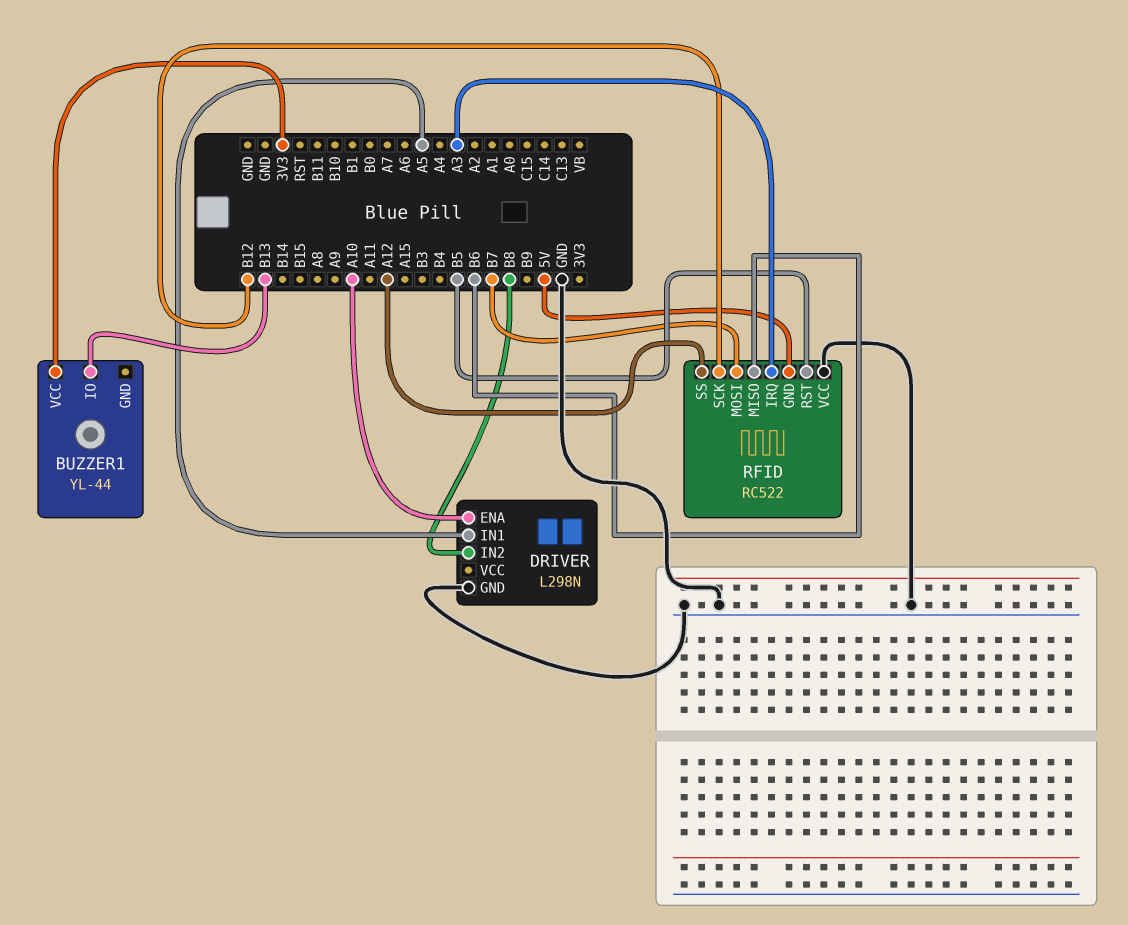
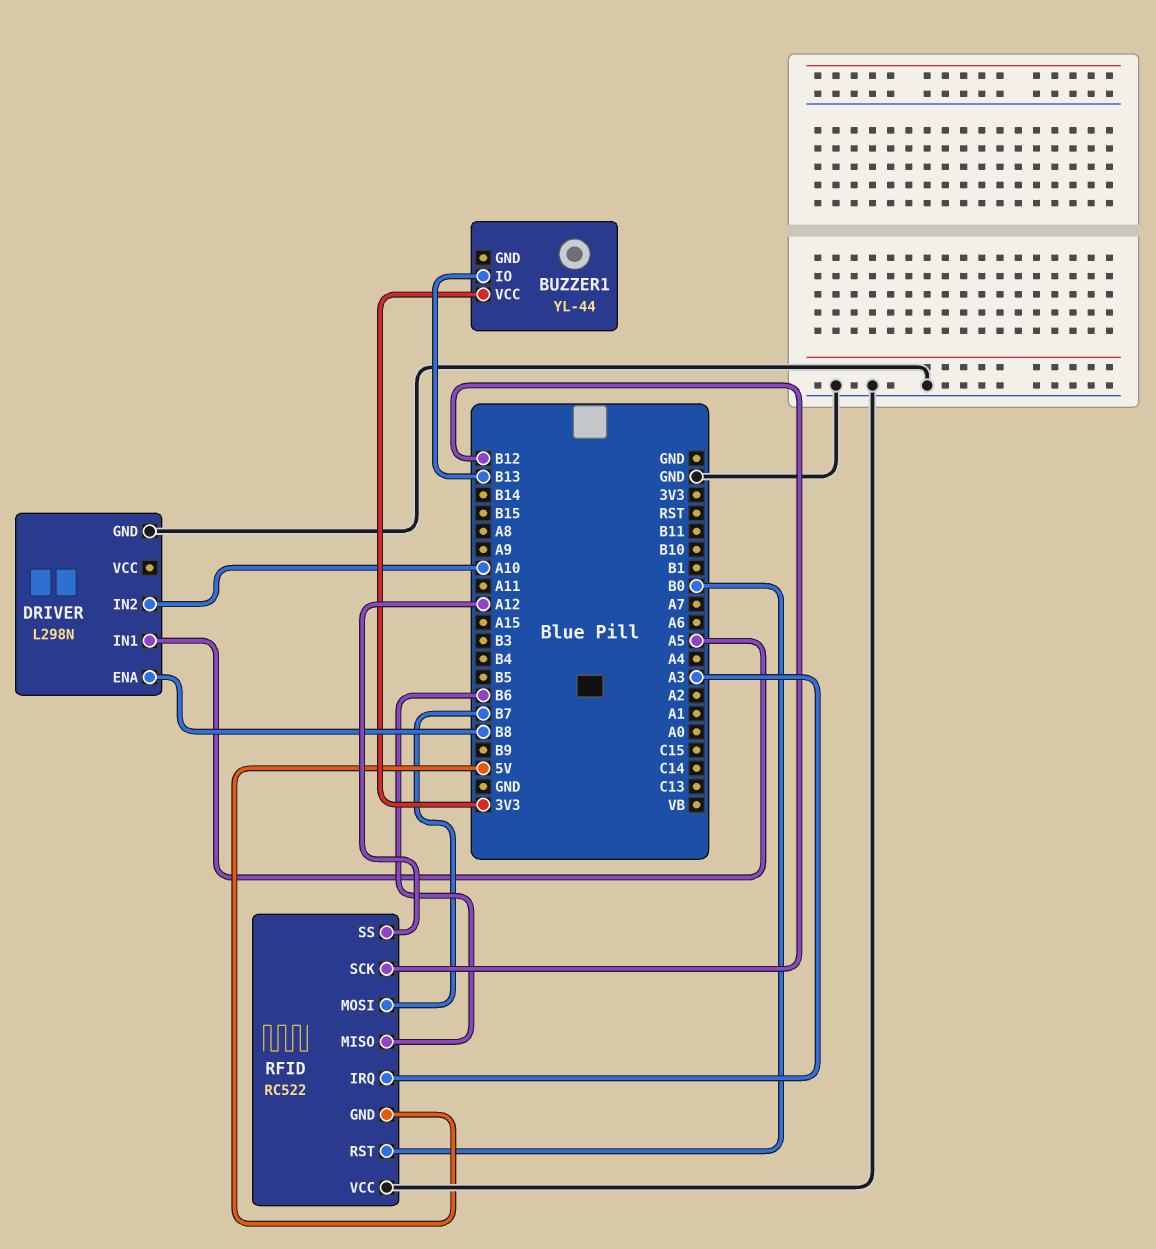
DRIVER pin ENA: A10 -> B8
DRIVER pin IN2: B8 -> A10
RFID pin RST: B5 -> B0

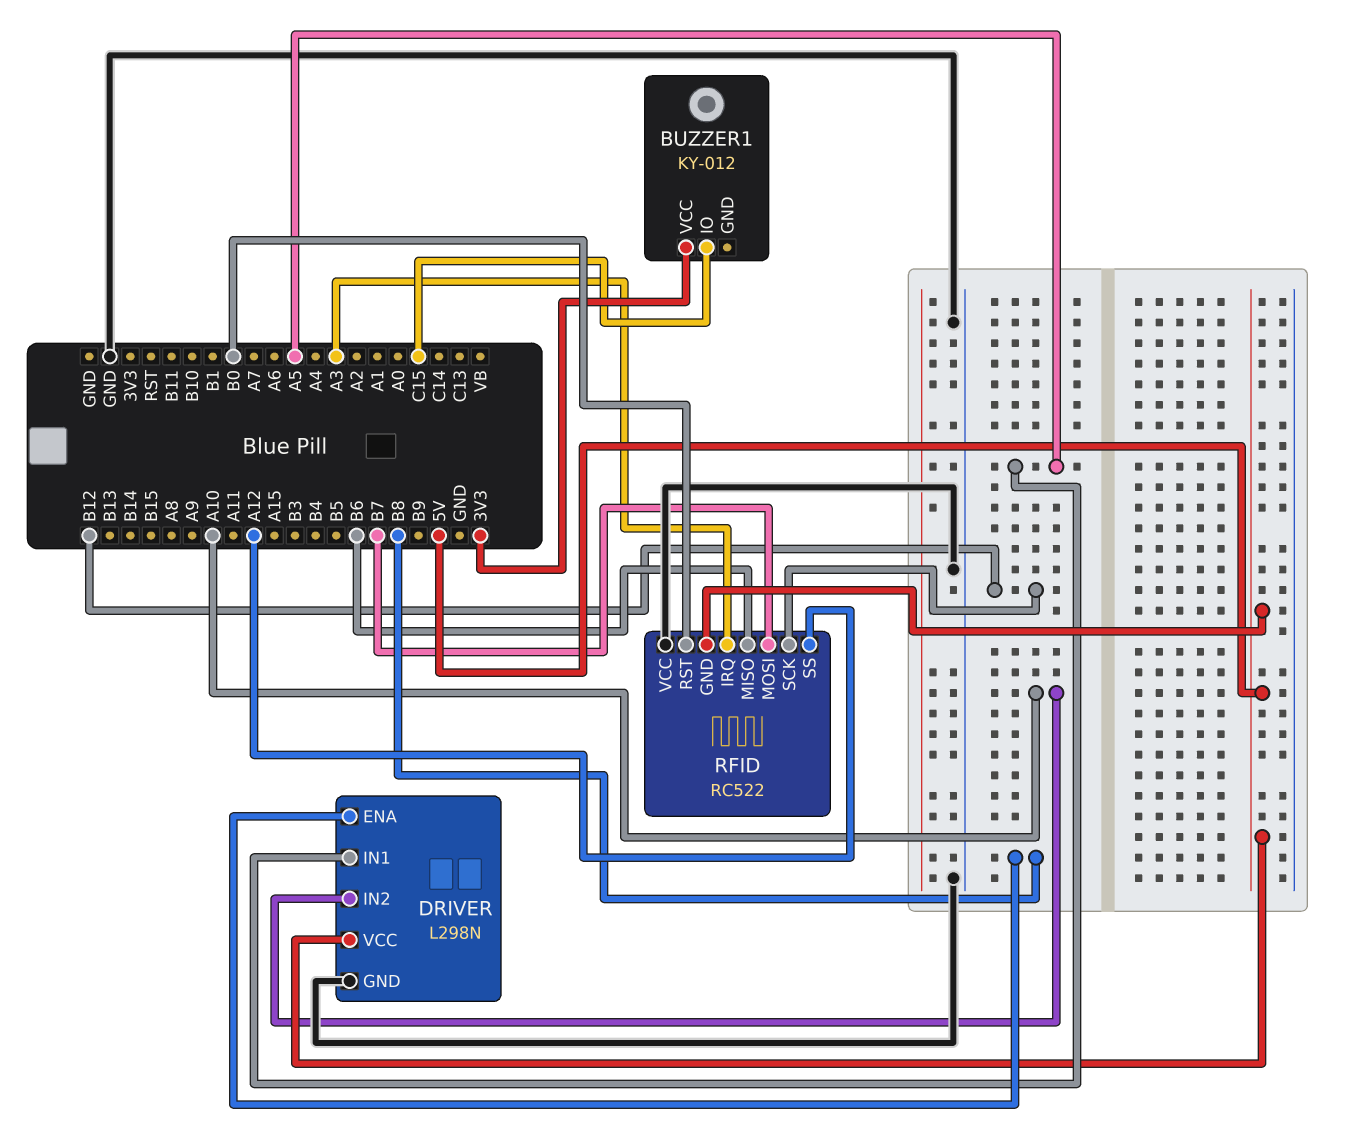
BUZZER1: YL-44 -> KY-012
BUZZER1 pin IO: B13 -> C15
DRIVER pin VCC: none -> 5V

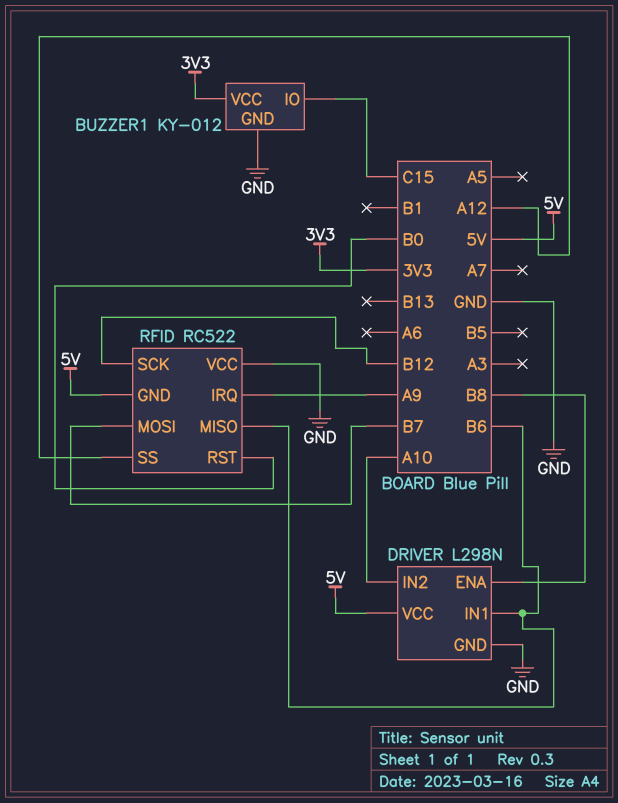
BUZZER1 pin GND: none -> GND
DRIVER pin IN1: A5 -> B6
RFID pin IRQ: A3 -> A9

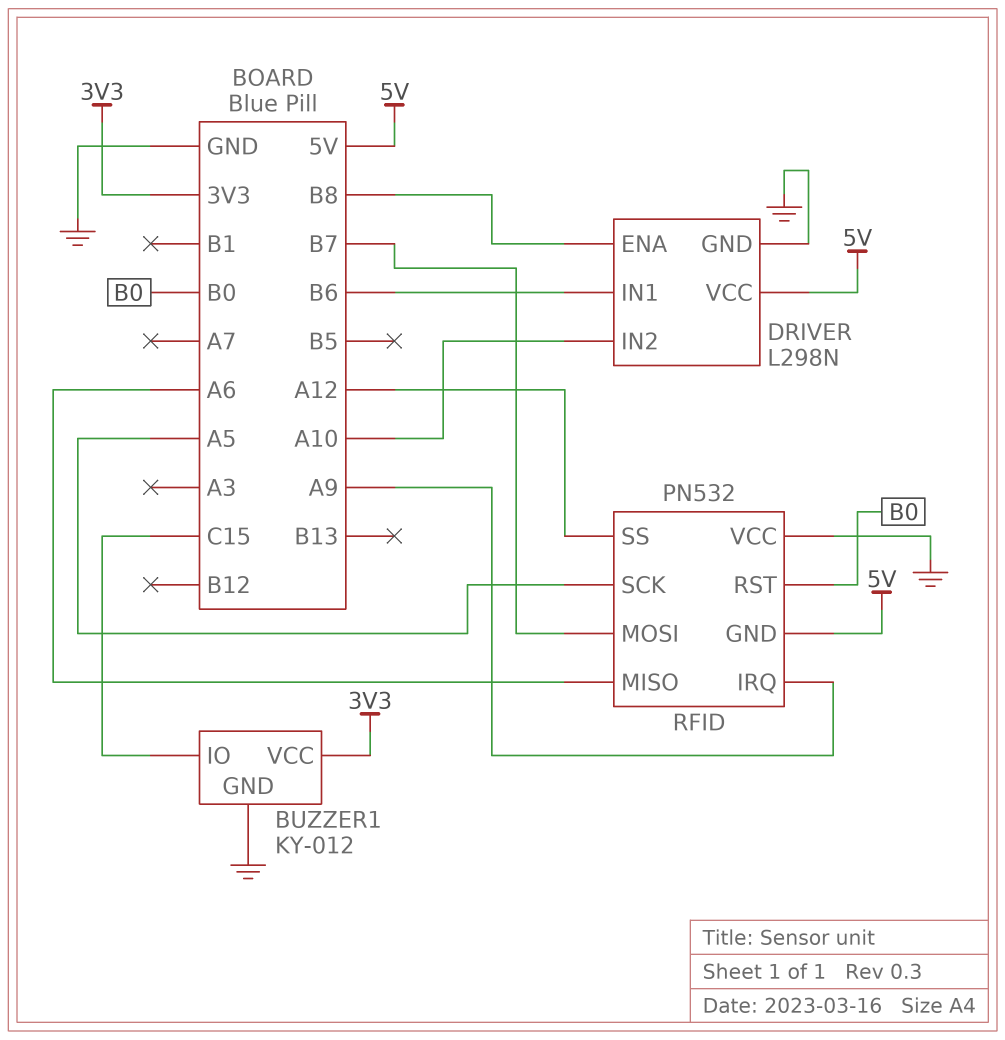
RFID: RC522 -> PN532
RFID pin MISO: B6 -> A6
RFID pin SCK: B12 -> A5

